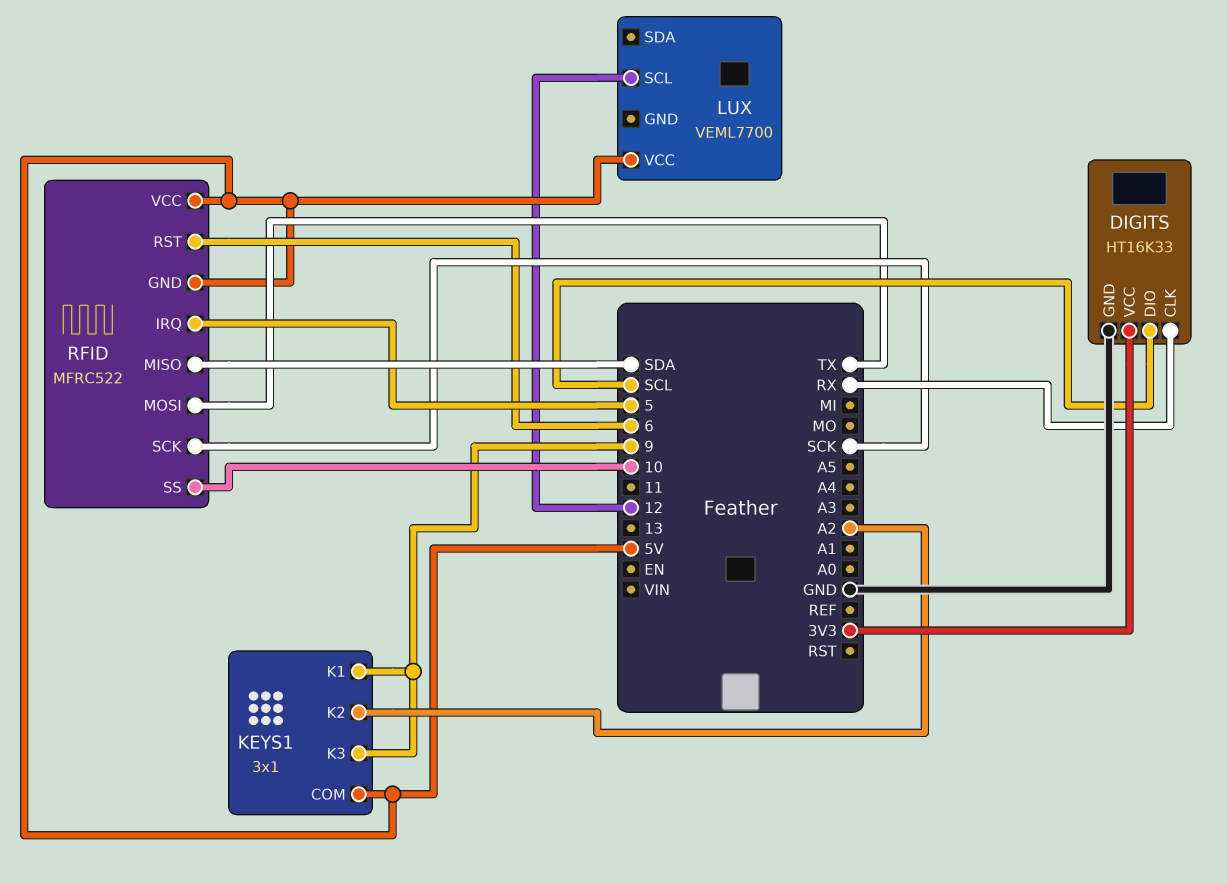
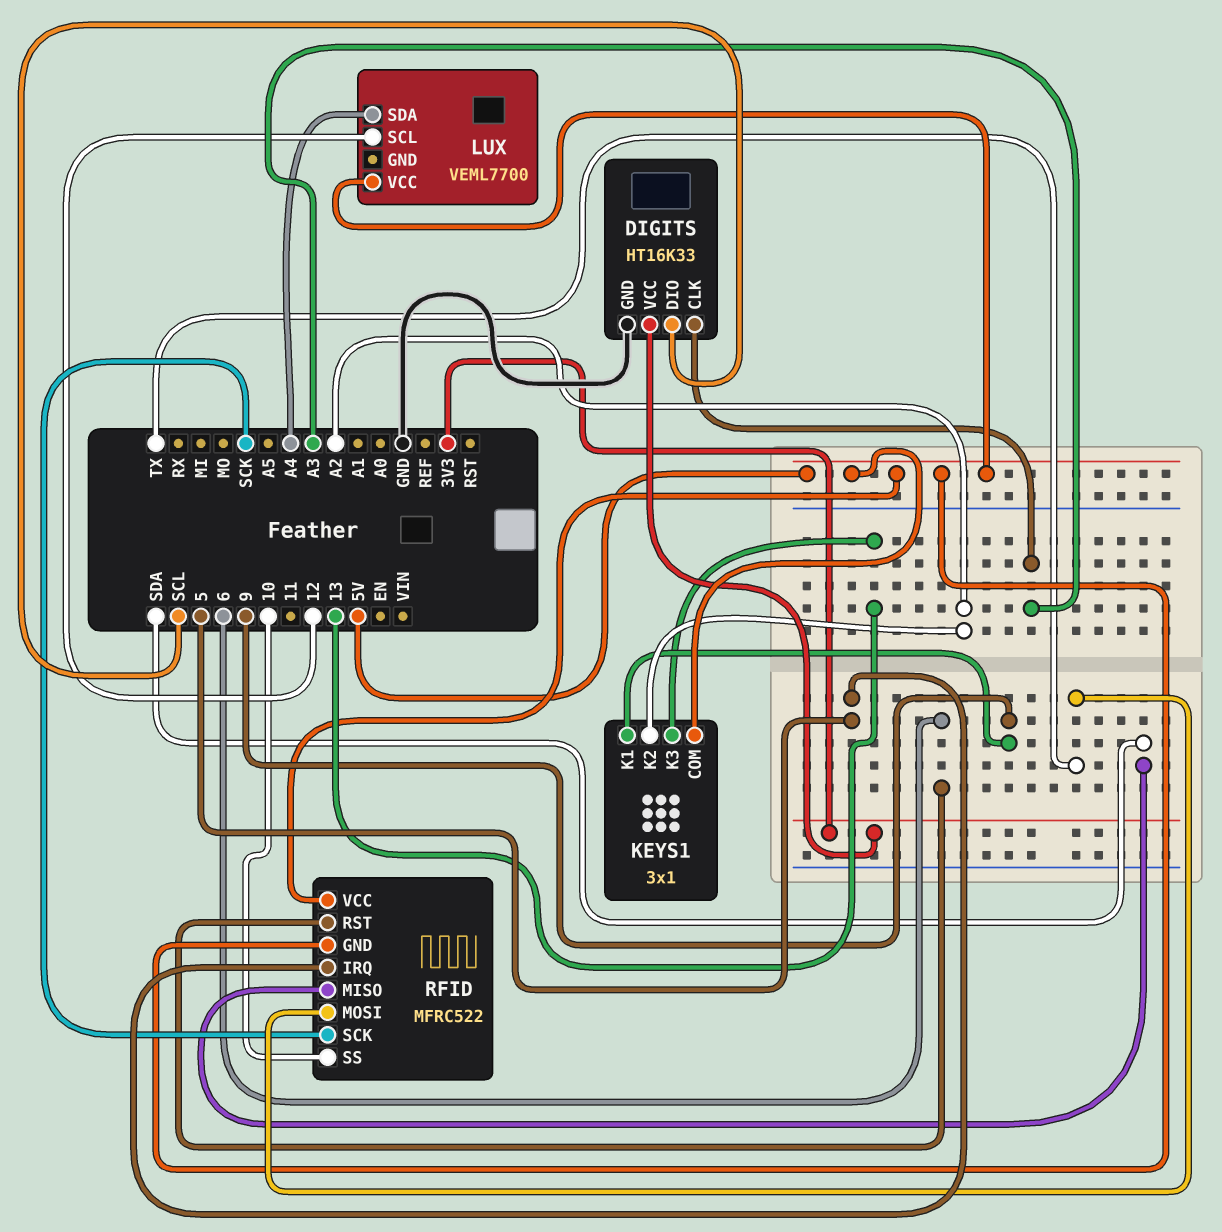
DIGITS pin CLK: RX -> A3
KEYS1 pin K3: 9 -> 13
LUX pin SDA: none -> A4

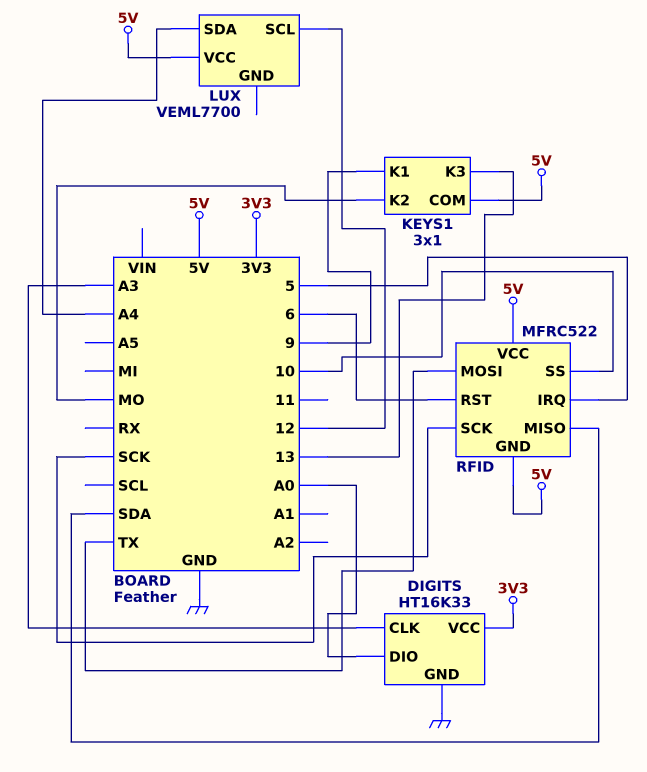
DIGITS pin DIO: SCL -> A0
KEYS1 pin K2: A2 -> MO

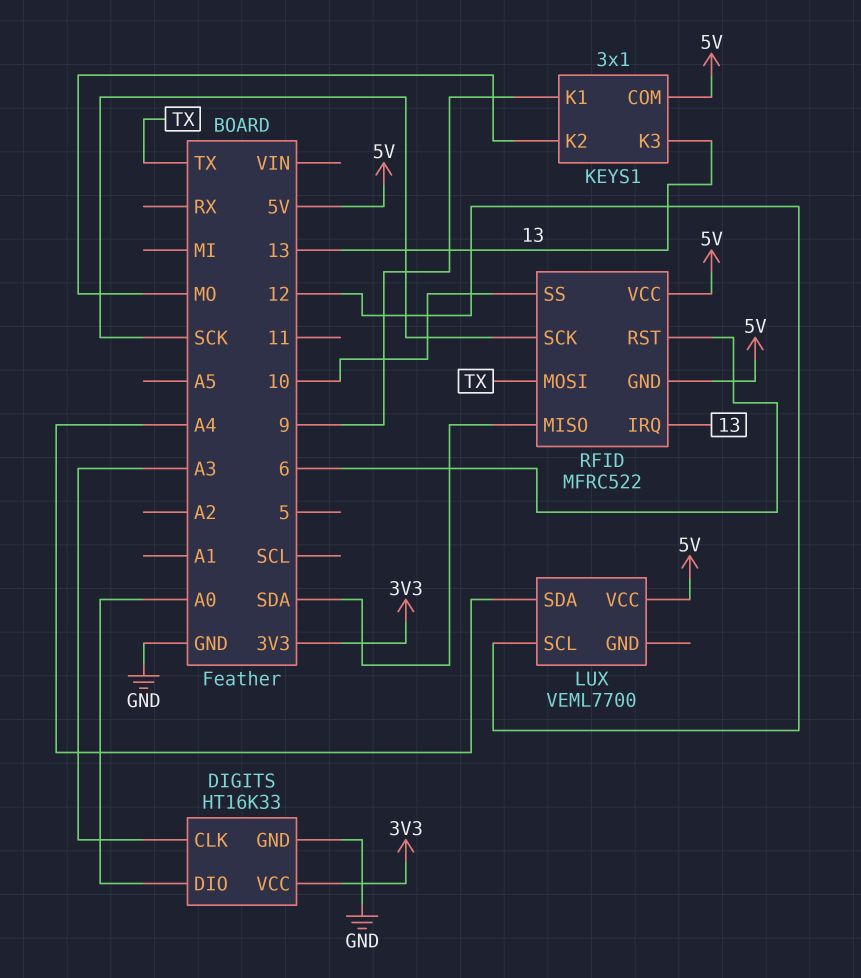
RFID pin IRQ: 5 -> 13

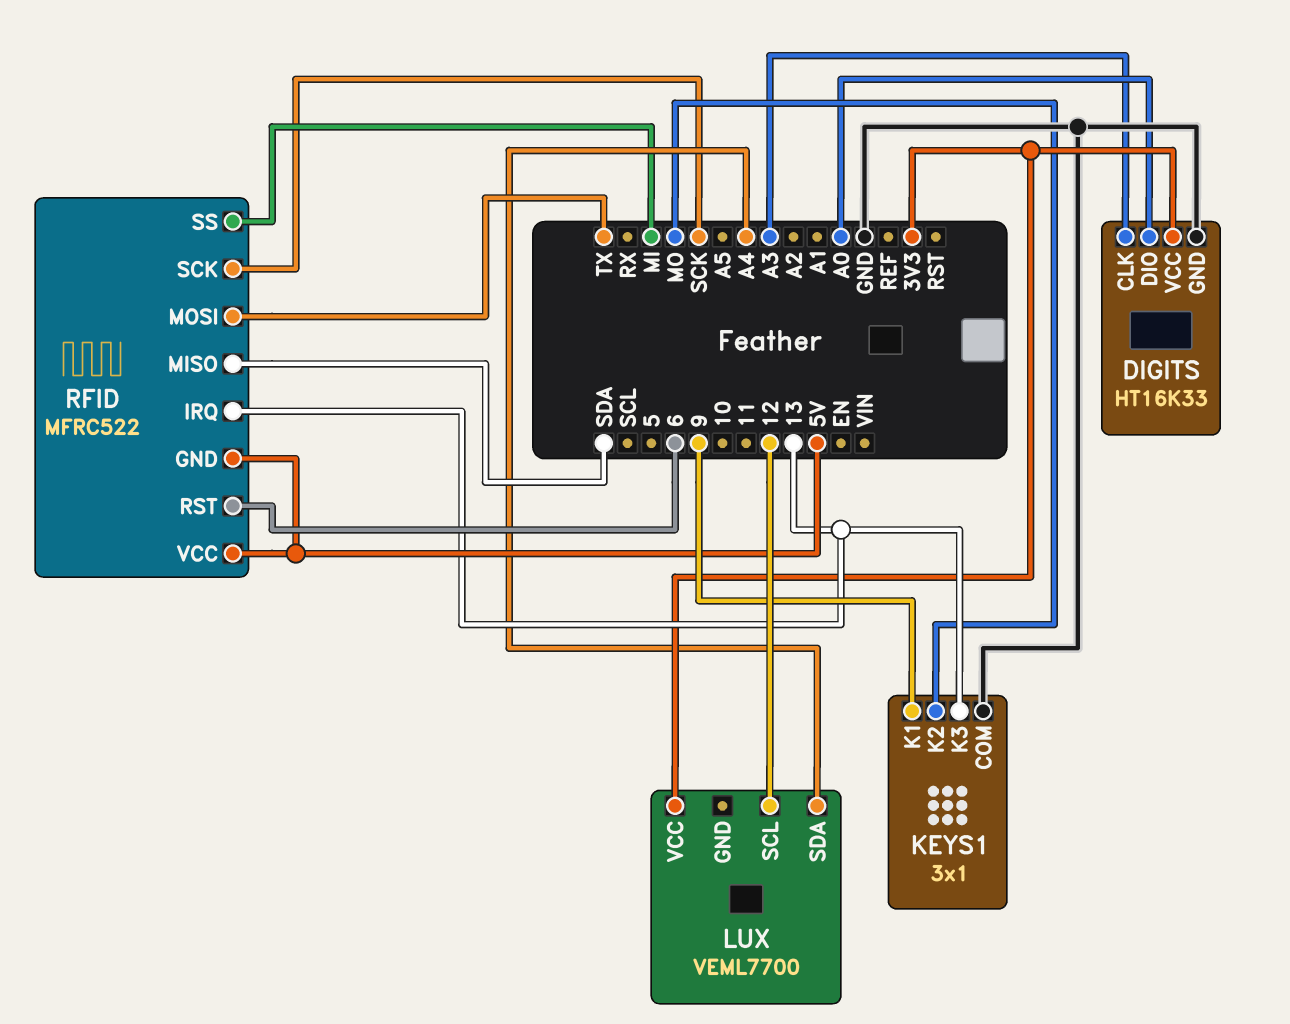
KEYS1 pin COM: 5V -> GND
LUX pin VCC: 5V -> 3V3
RFID pin SS: 10 -> MI

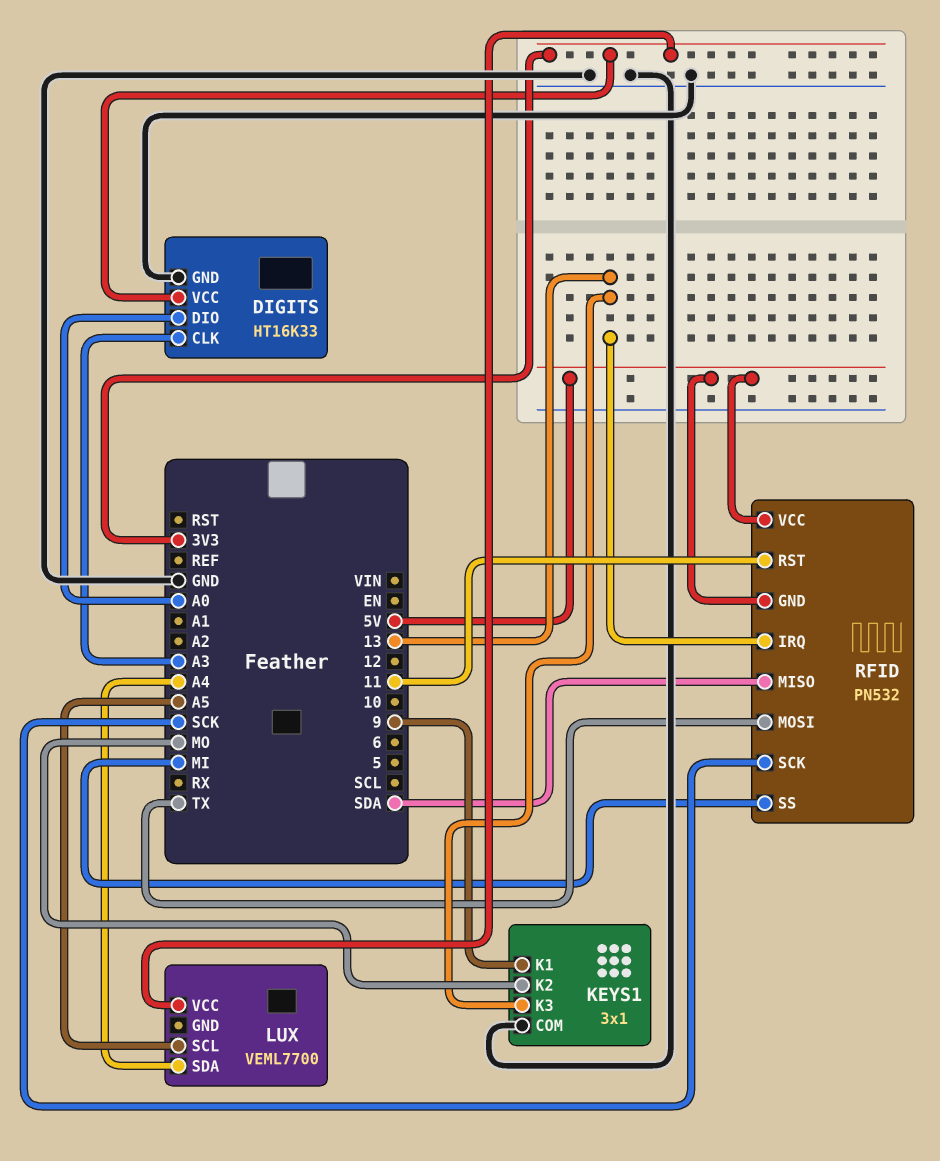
LUX pin SCL: 12 -> A5
RFID: MFRC522 -> PN532
RFID pin RST: 6 -> 11

